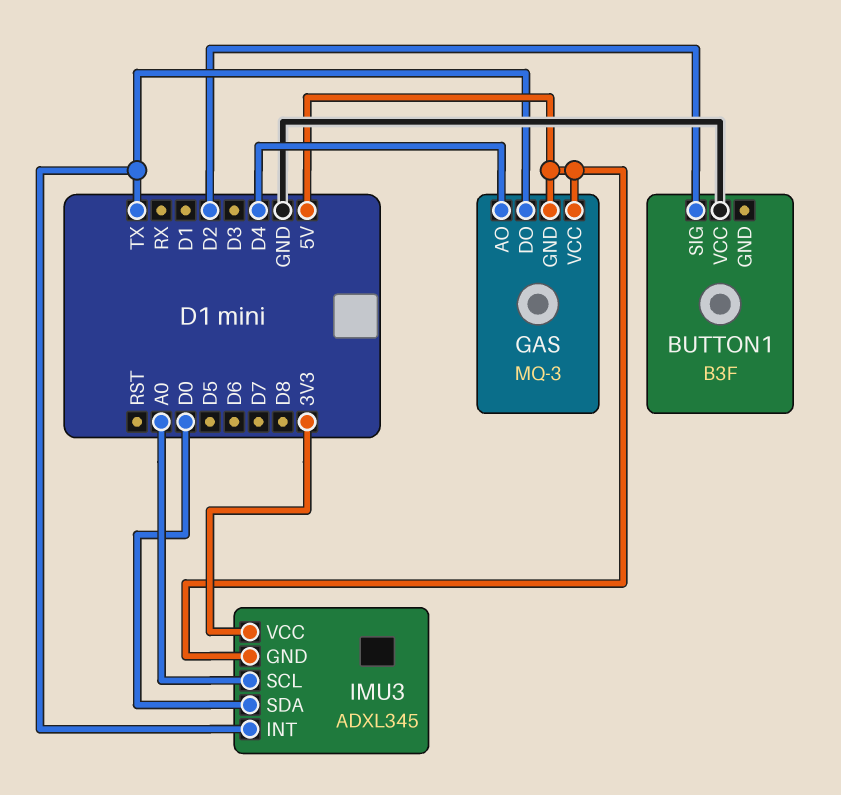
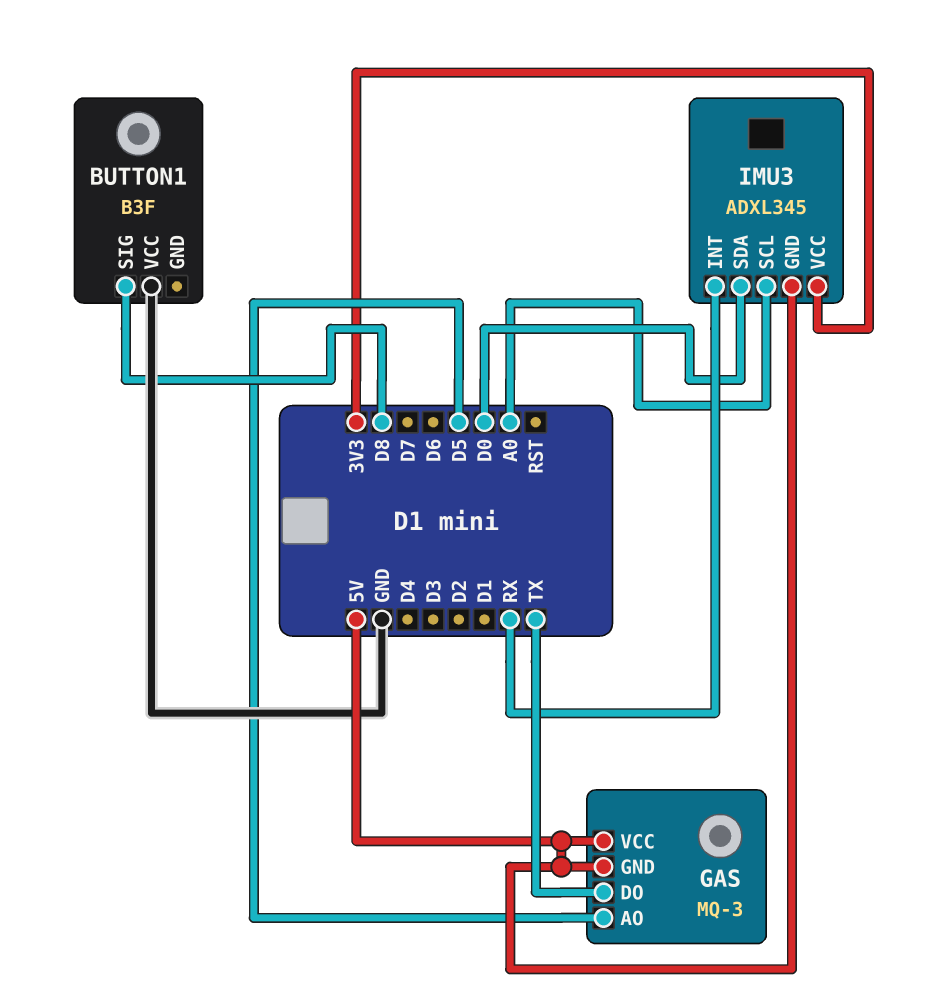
BUTTON1 pin SIG: D2 -> D8
GAS pin AO: D4 -> D5
IMU3 pin INT: TX -> RX

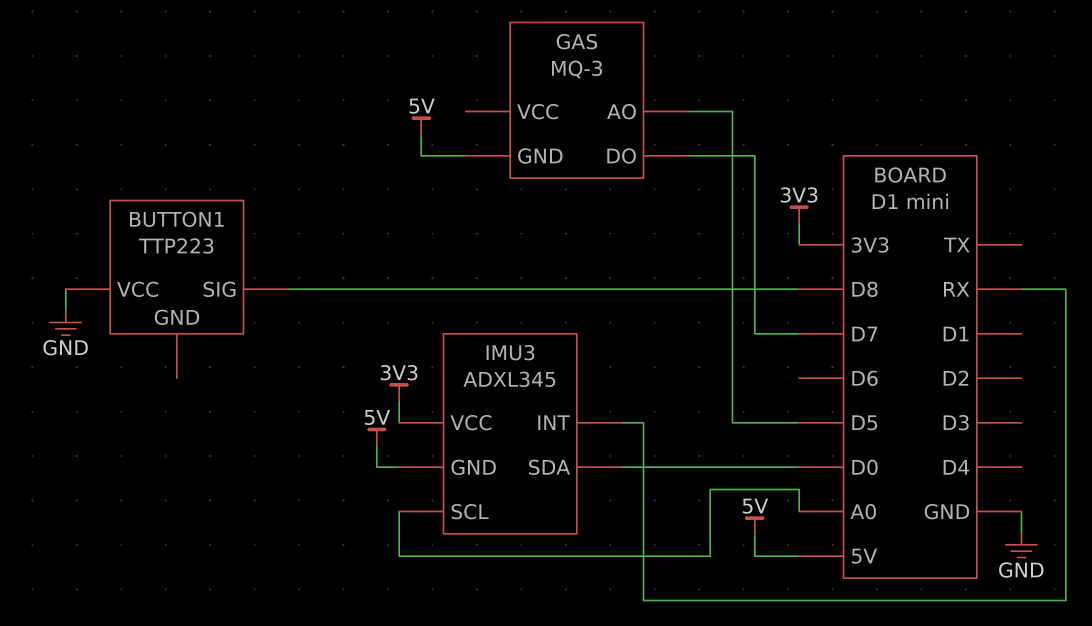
BUTTON1: B3F -> TTP223
GAS pin DO: TX -> D7
GAS pin VCC: 5V -> none

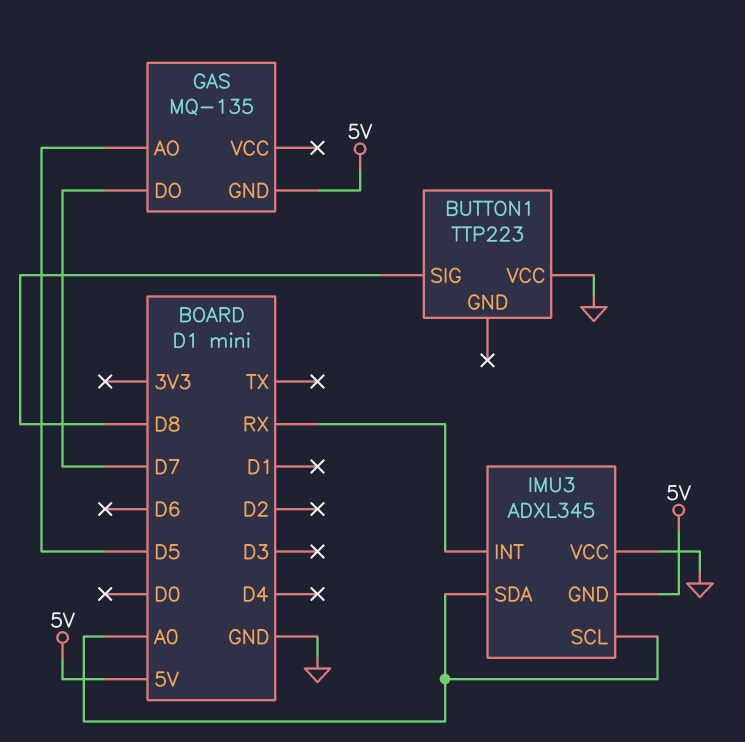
GAS: MQ-3 -> MQ-135
IMU3 pin SDA: D0 -> A0
IMU3 pin VCC: 3V3 -> GND

